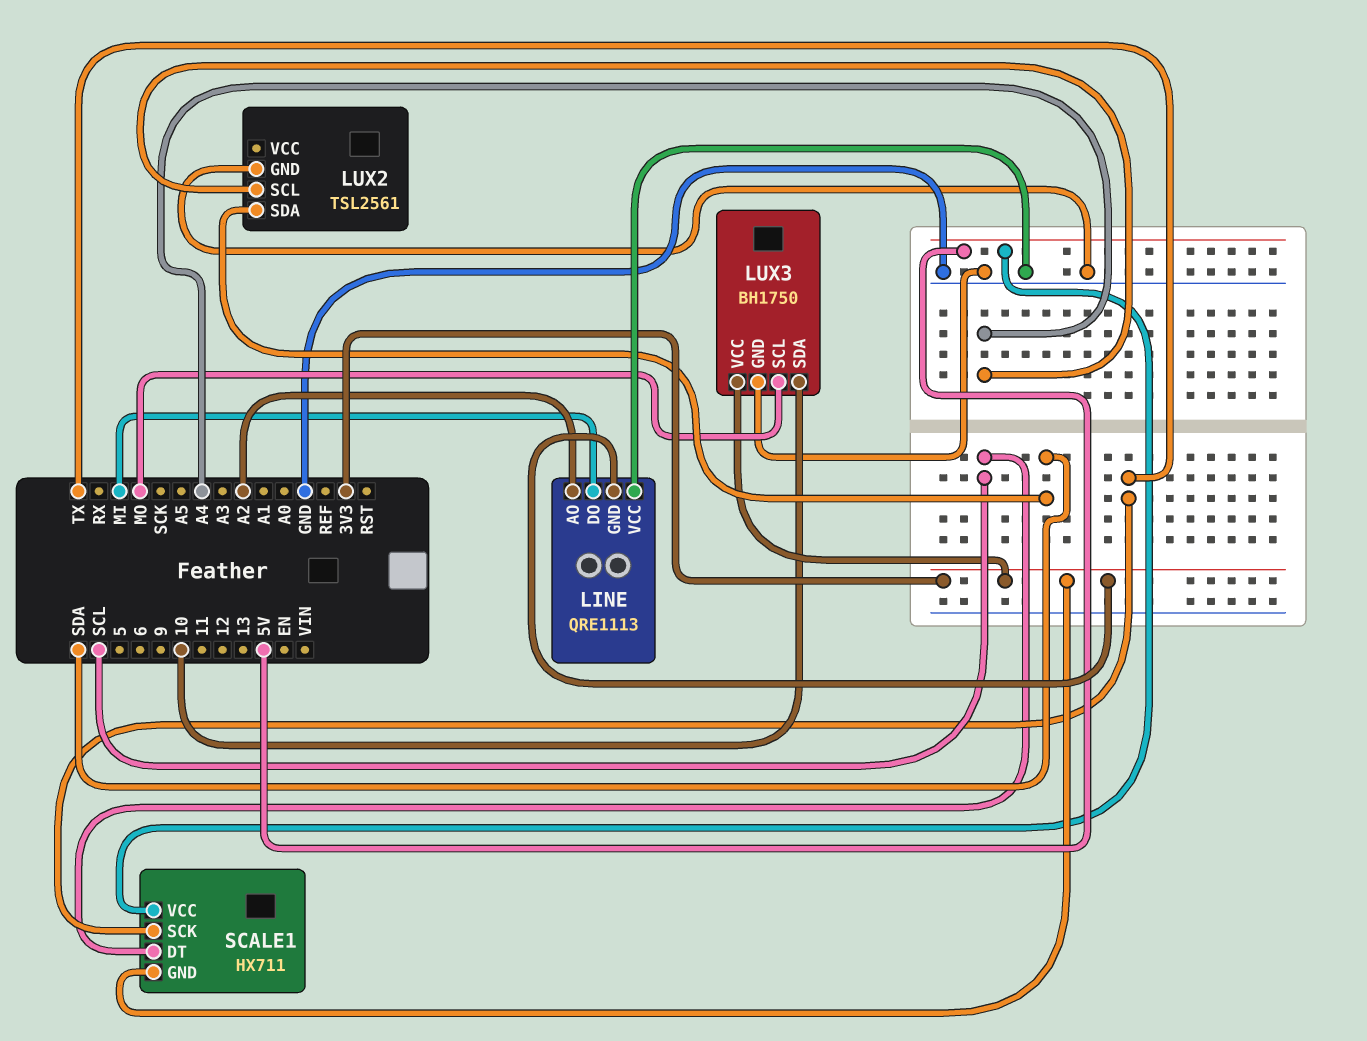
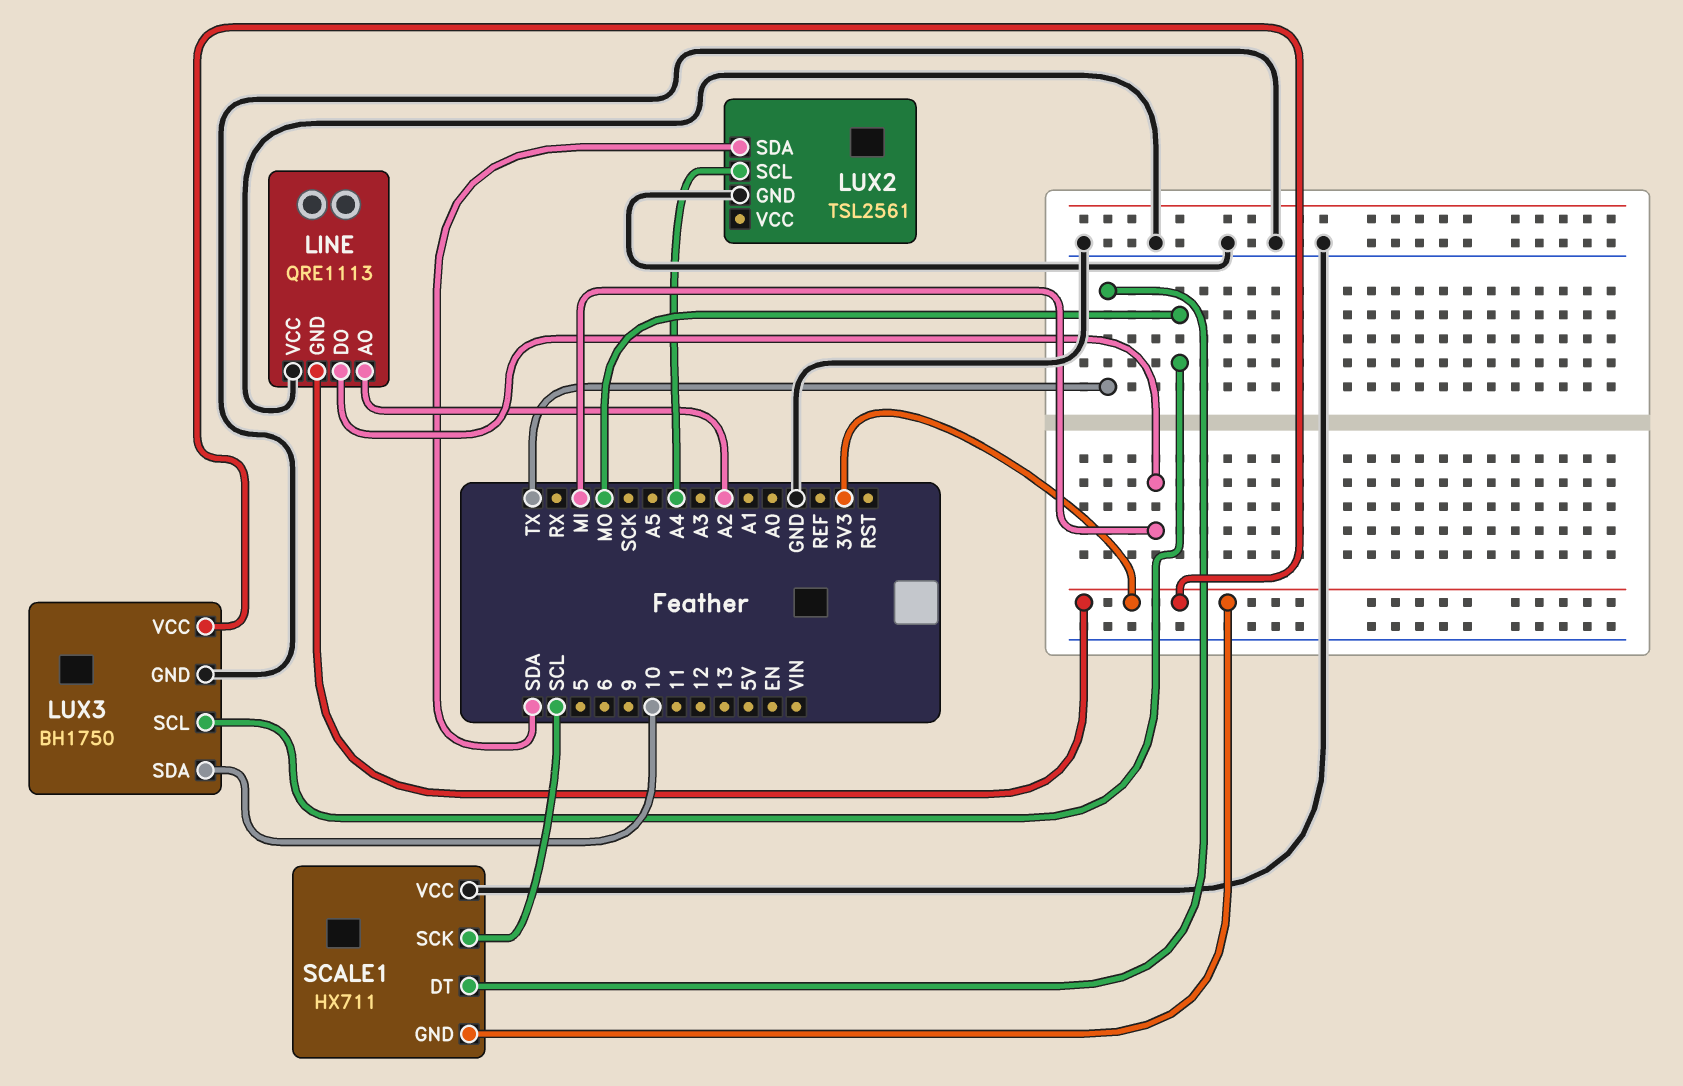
SCALE1 pin DT: SCL -> TX
SCALE1 pin SCK: TX -> SCL
SCALE1 pin VCC: 5V -> GND

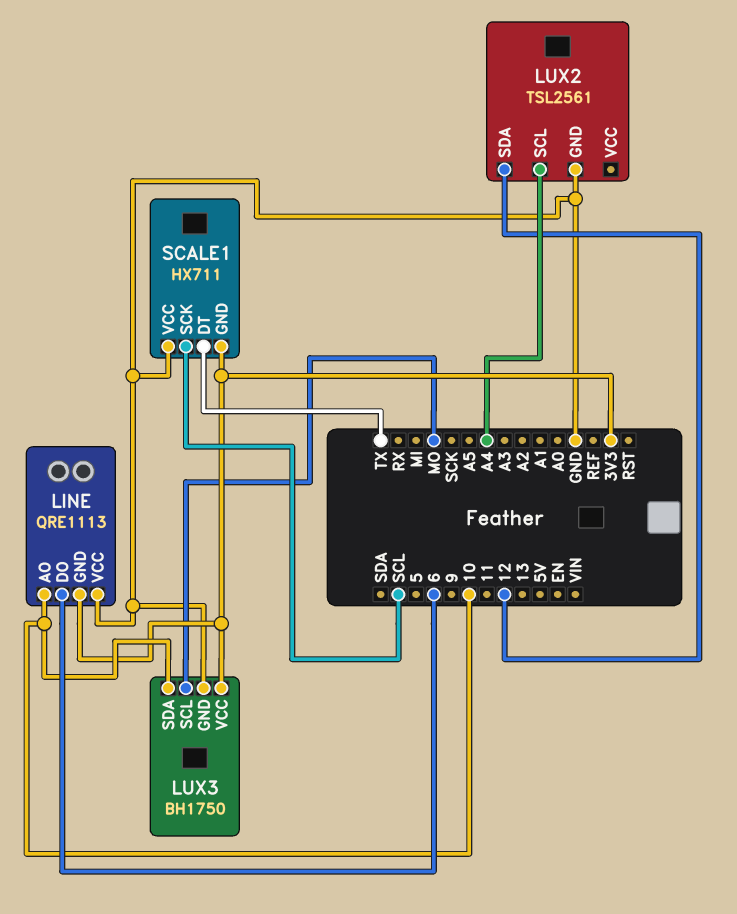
LINE pin AO: A2 -> 10
LINE pin DO: MI -> 6
LUX2 pin SDA: SDA -> 12

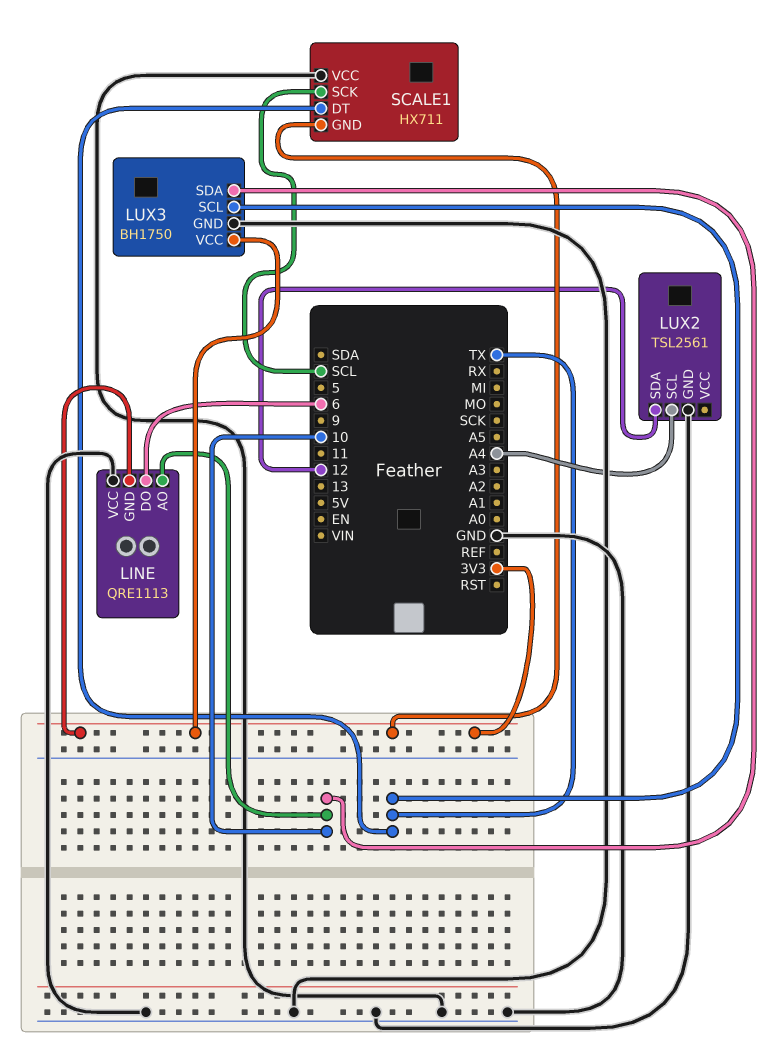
LUX3 pin SCL: MO -> TX

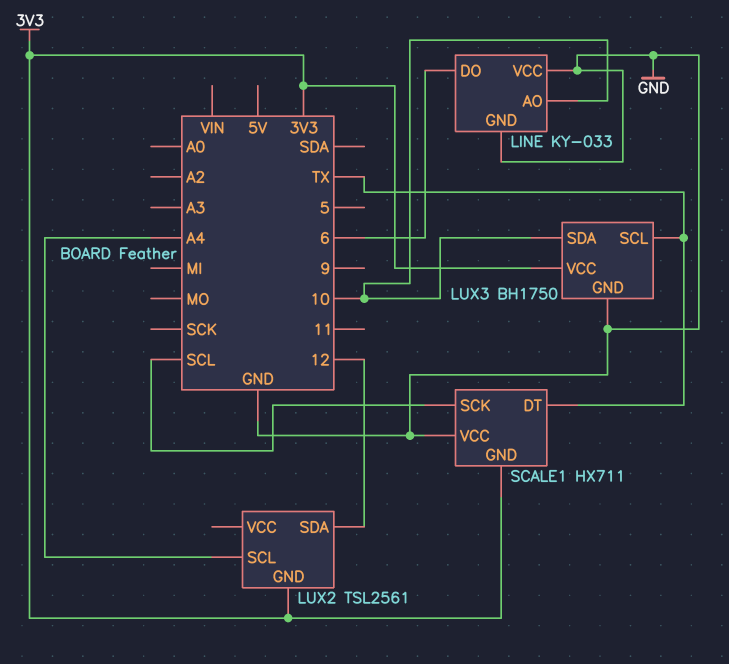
LINE: QRE1113 -> KY-033
LINE pin GND: 3V3 -> GND
LUX2 pin GND: GND -> 3V3

